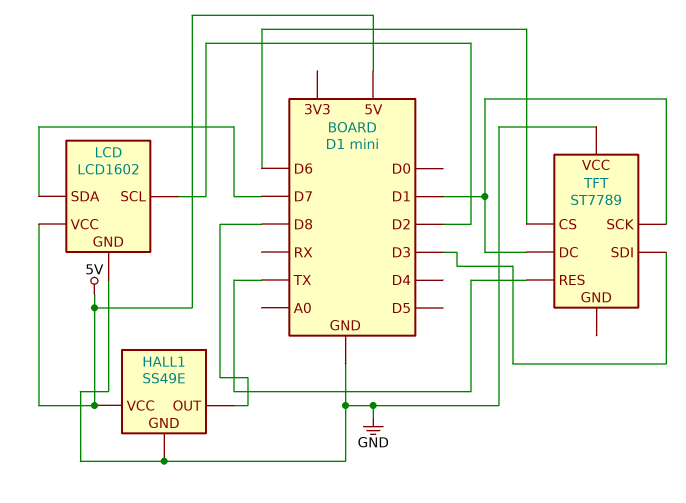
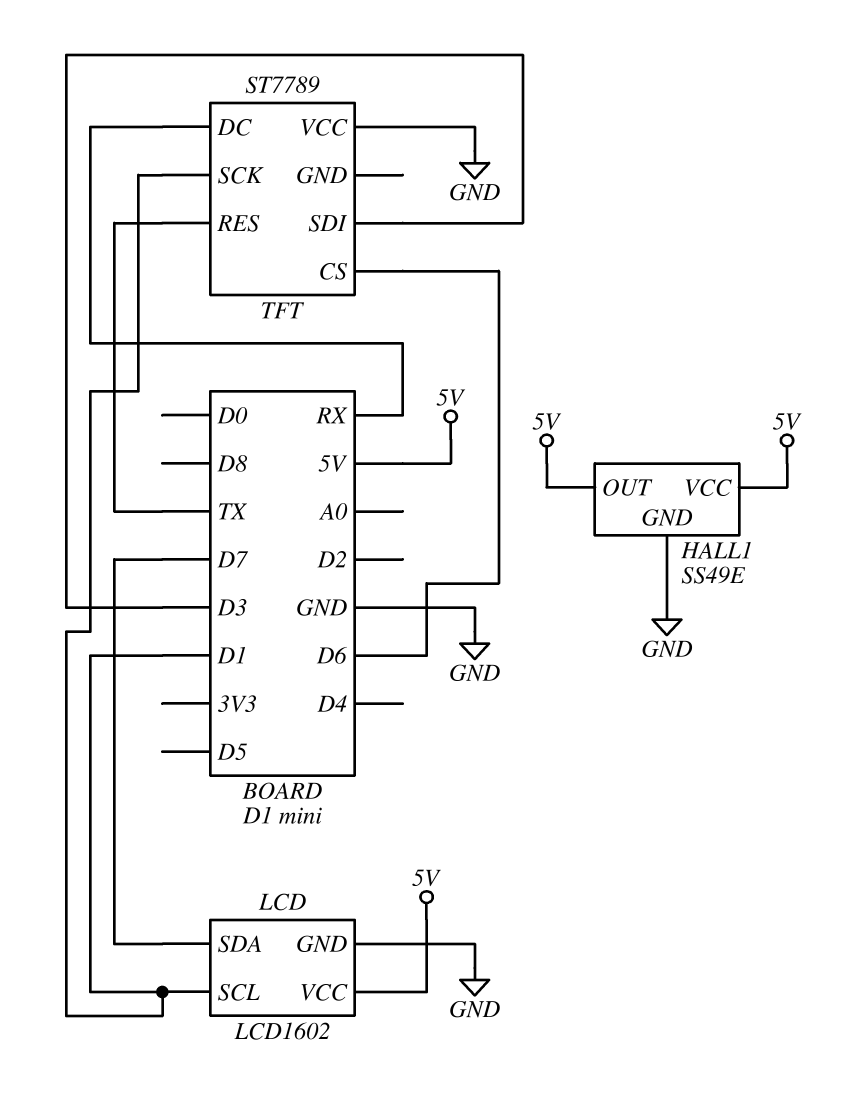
HALL1 pin OUT: D8 -> 5V
LCD pin SCL: D2 -> D1
TFT pin DC: D1 -> RX

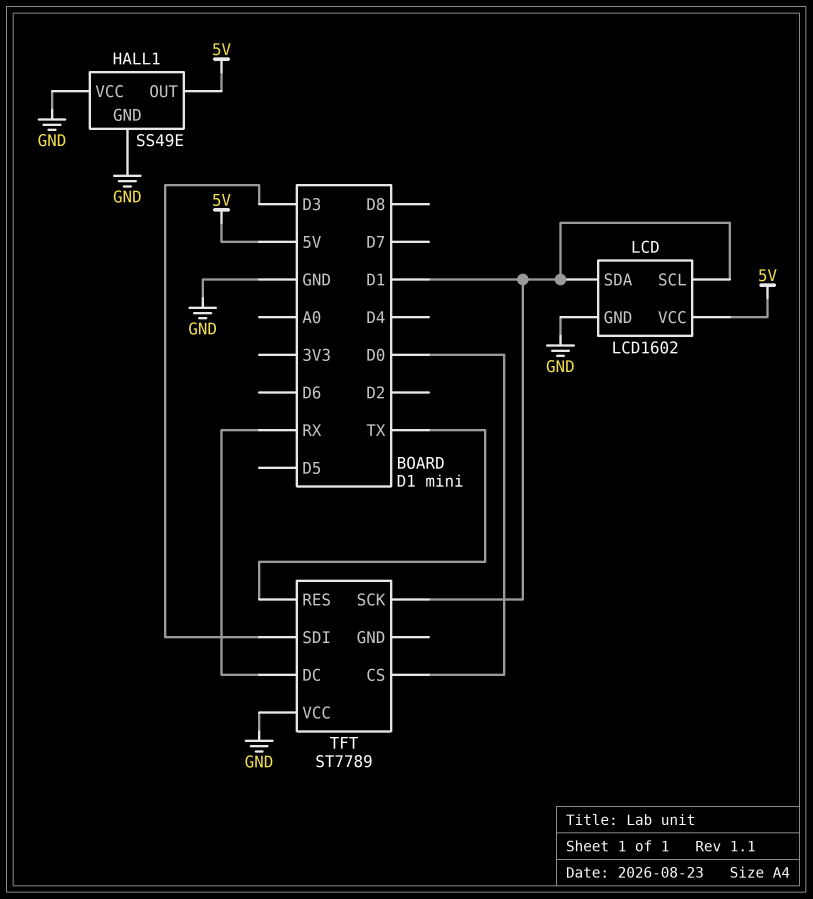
HALL1 pin VCC: 5V -> GND
LCD pin SDA: D7 -> D1
TFT pin CS: D6 -> D0

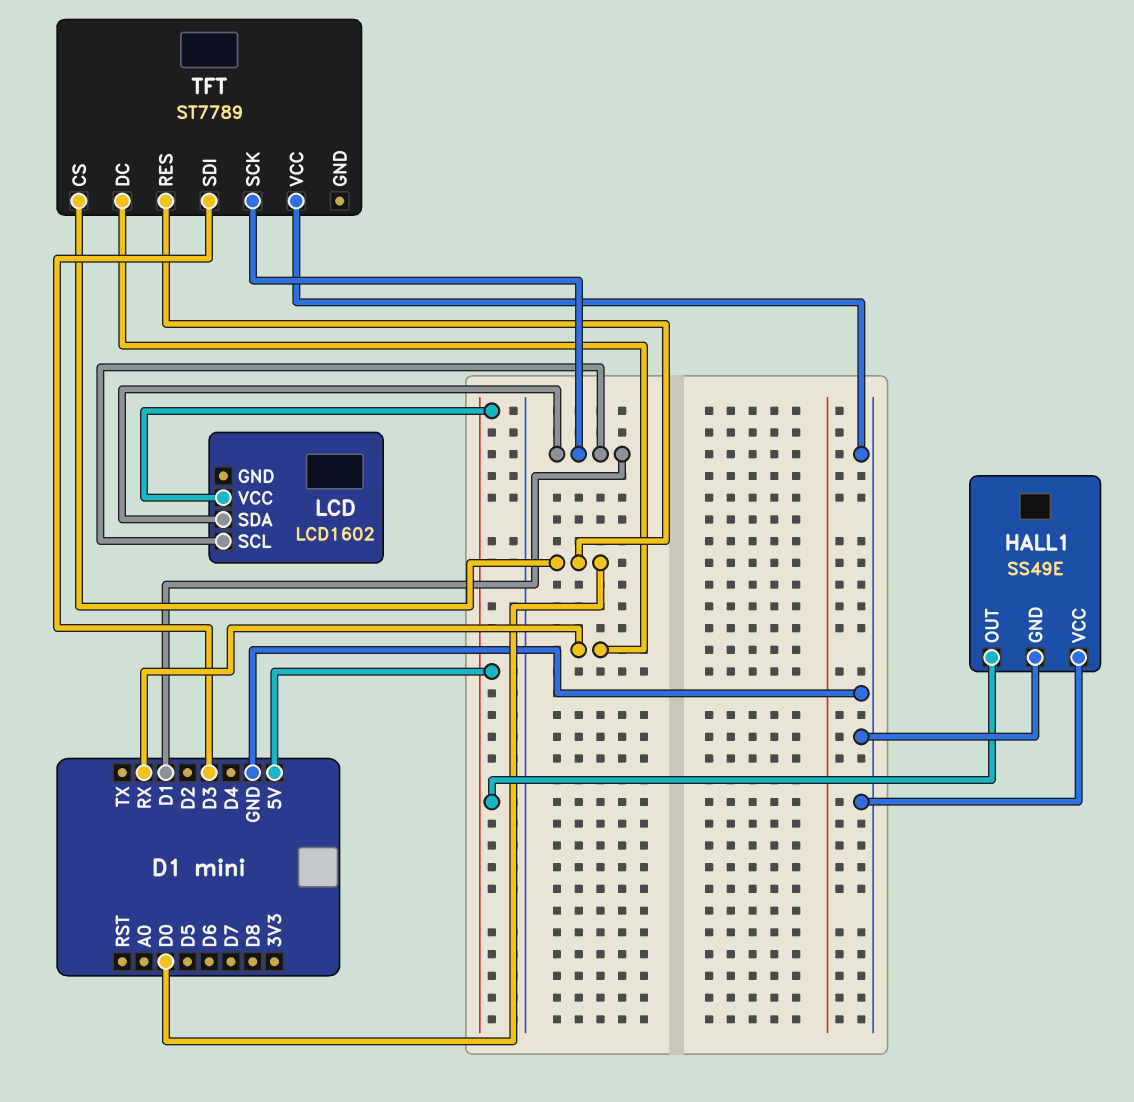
LCD pin GND: GND -> none
TFT pin RES: TX -> D0

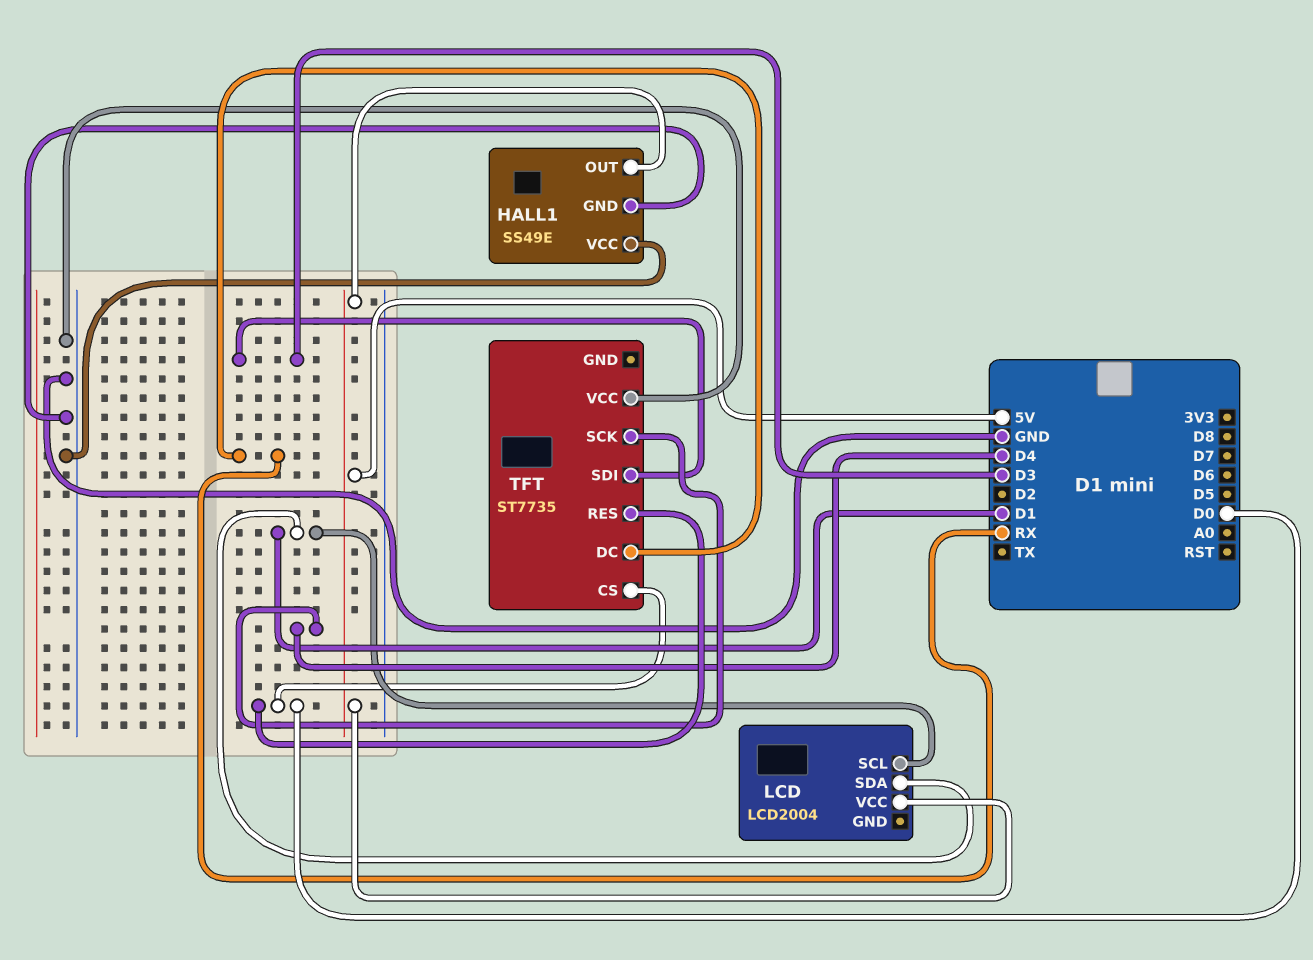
LCD: LCD1602 -> LCD2004
TFT: ST7789 -> ST7735
TFT pin SCK: D1 -> D4

